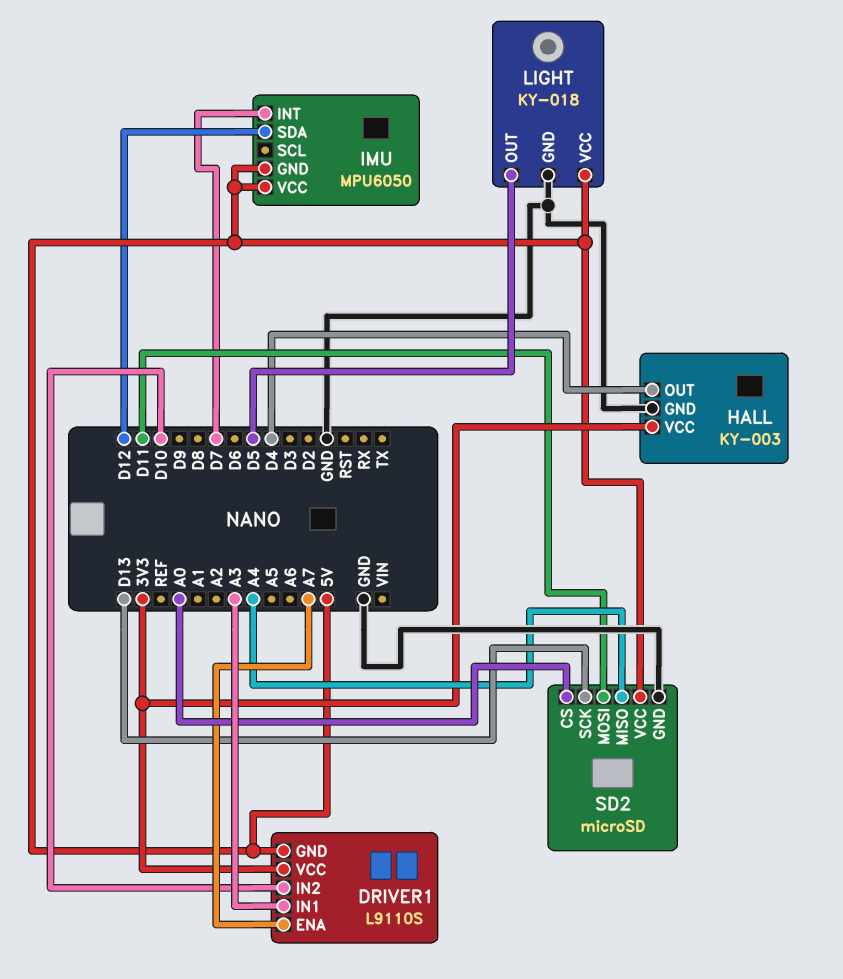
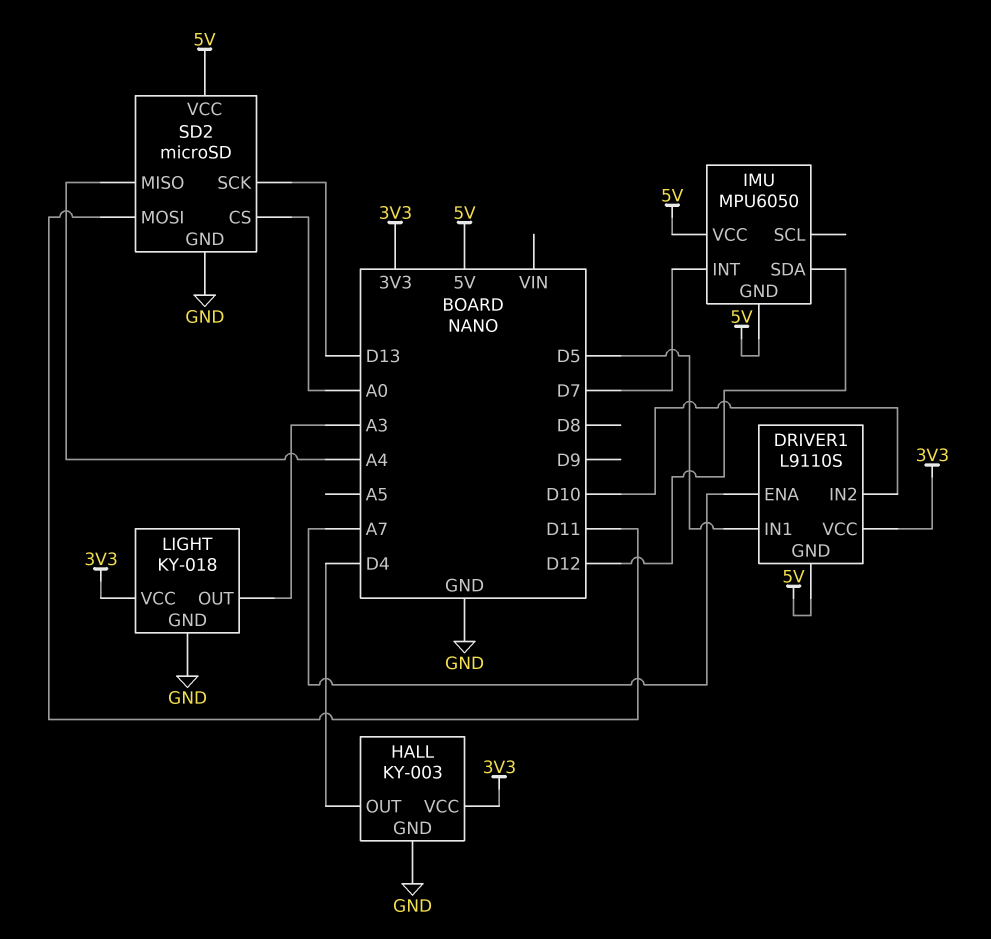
DRIVER1 pin IN1: A3 -> D5
LIGHT pin OUT: D5 -> A3
LIGHT pin VCC: 5V -> 3V3

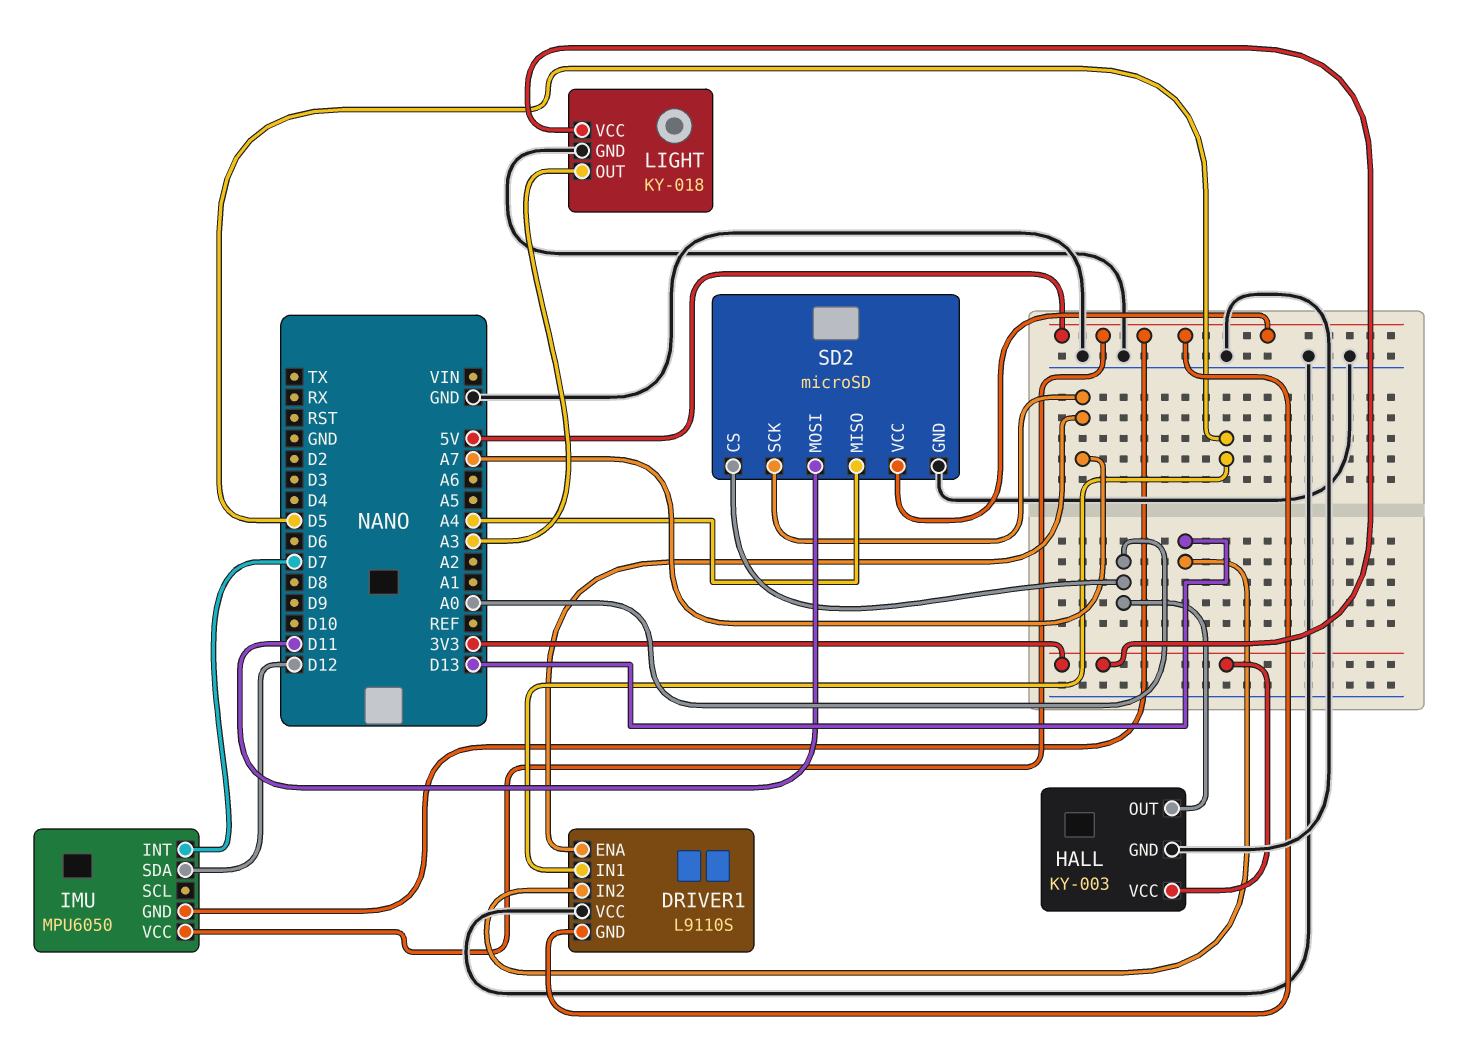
DRIVER1 pin IN2: D10 -> D13
DRIVER1 pin VCC: 3V3 -> GND
HALL pin OUT: D4 -> A0
SD2 pin SCK: D13 -> A7

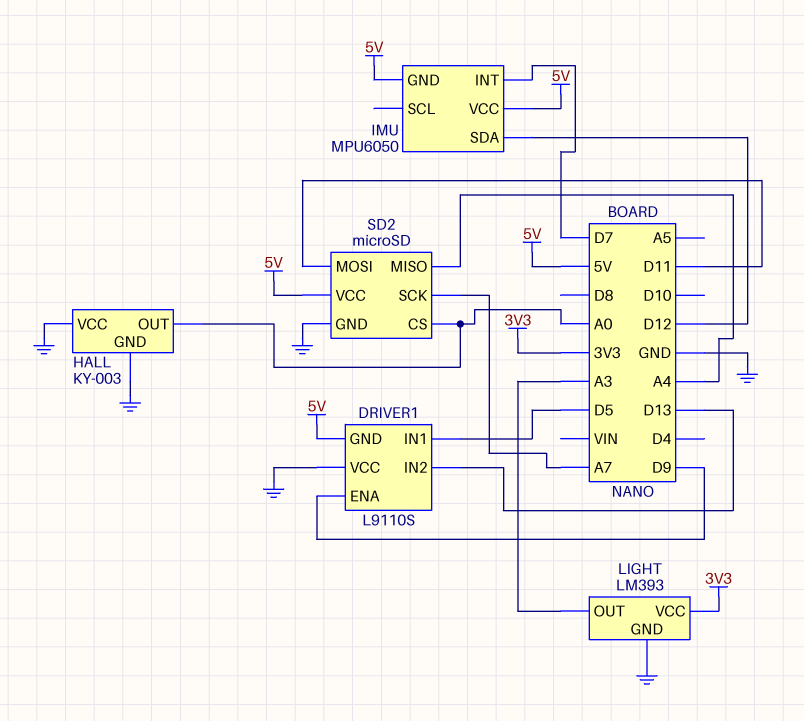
DRIVER1 pin ENA: A7 -> D9
HALL pin VCC: 3V3 -> GND
LIGHT: KY-018 -> LM393

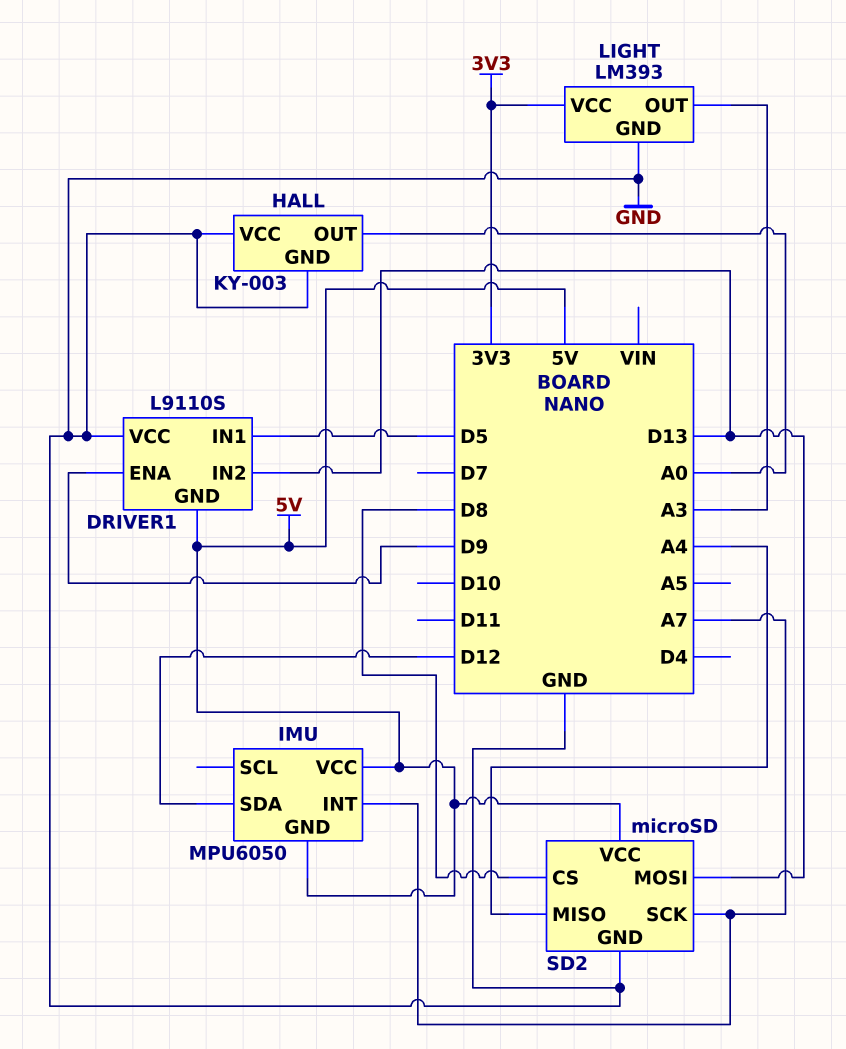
IMU pin INT: D7 -> A7
SD2 pin CS: A0 -> D8
SD2 pin MOSI: D11 -> D13

